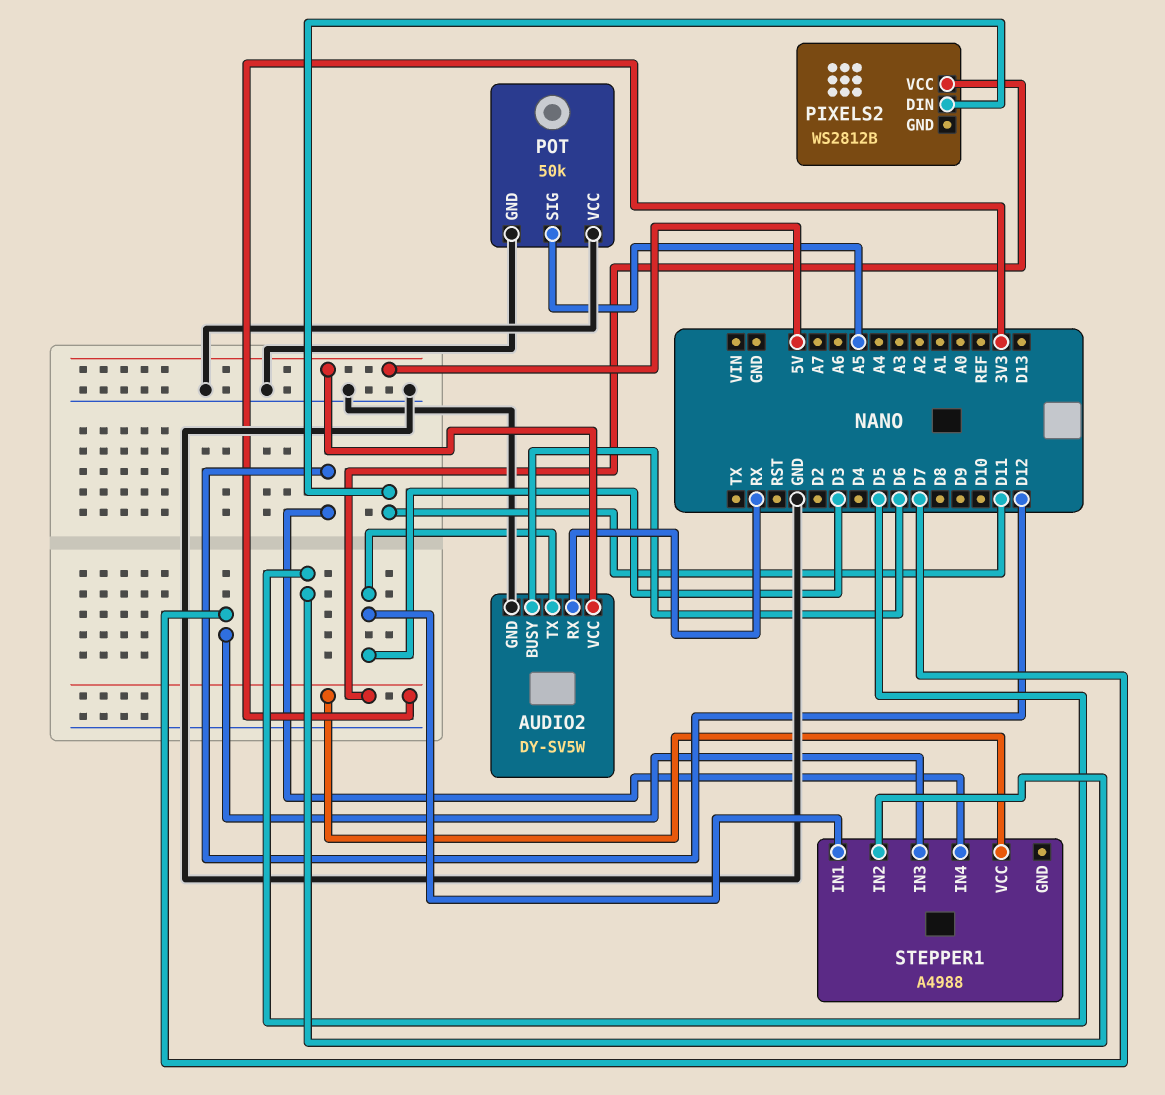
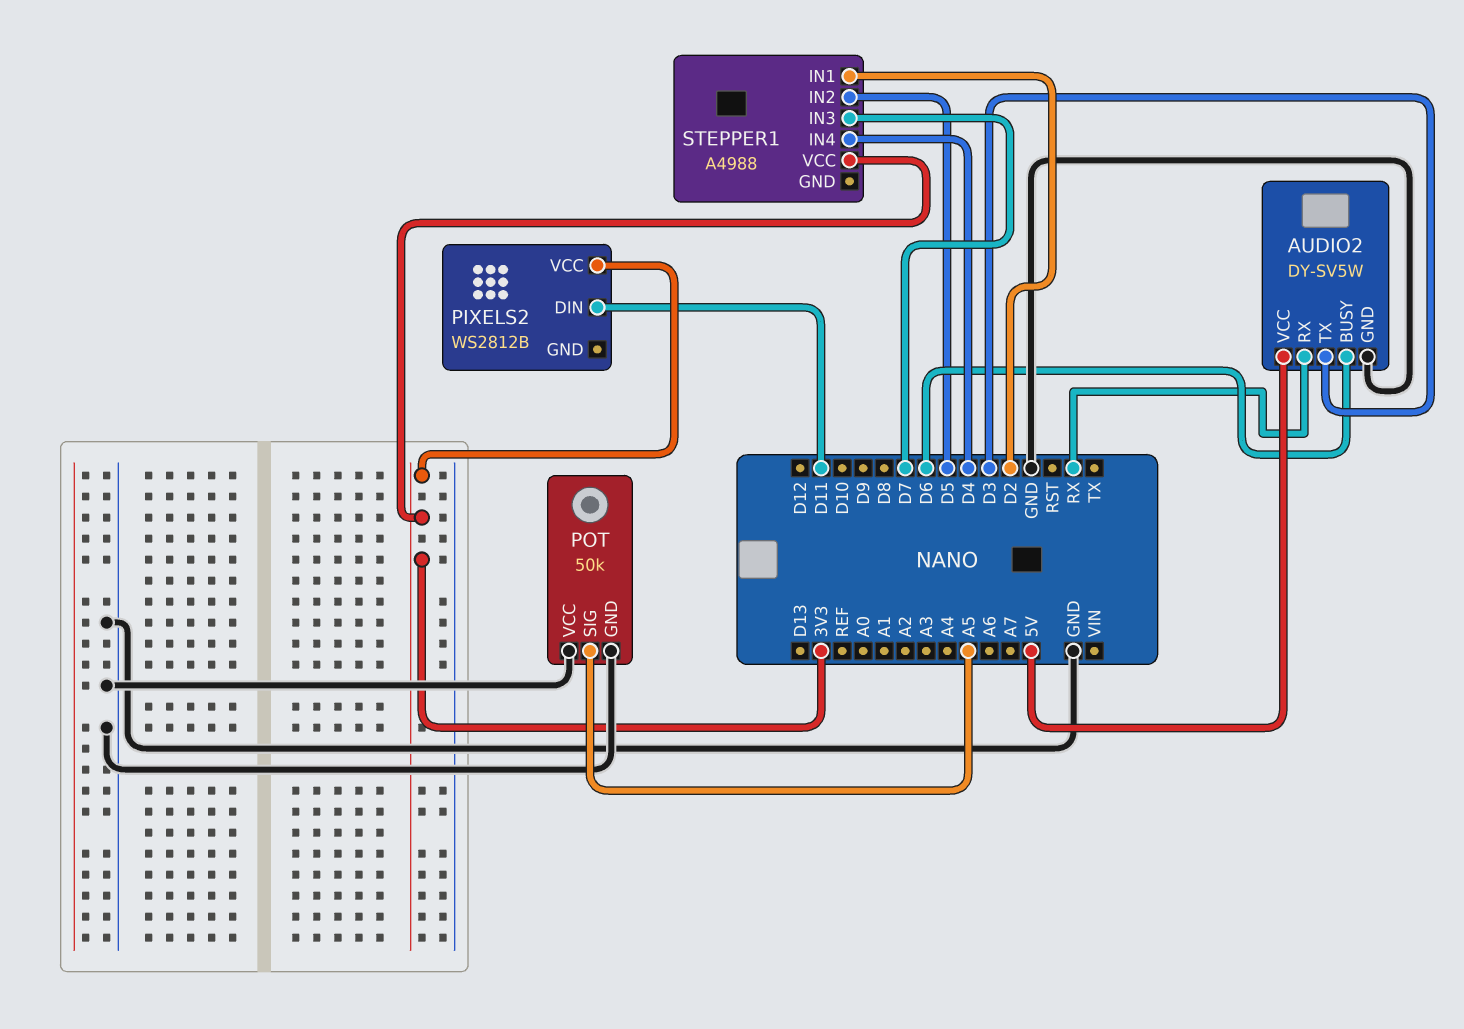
STEPPER1 pin IN1: D3 -> D2
STEPPER1 pin IN4: D12 -> D4

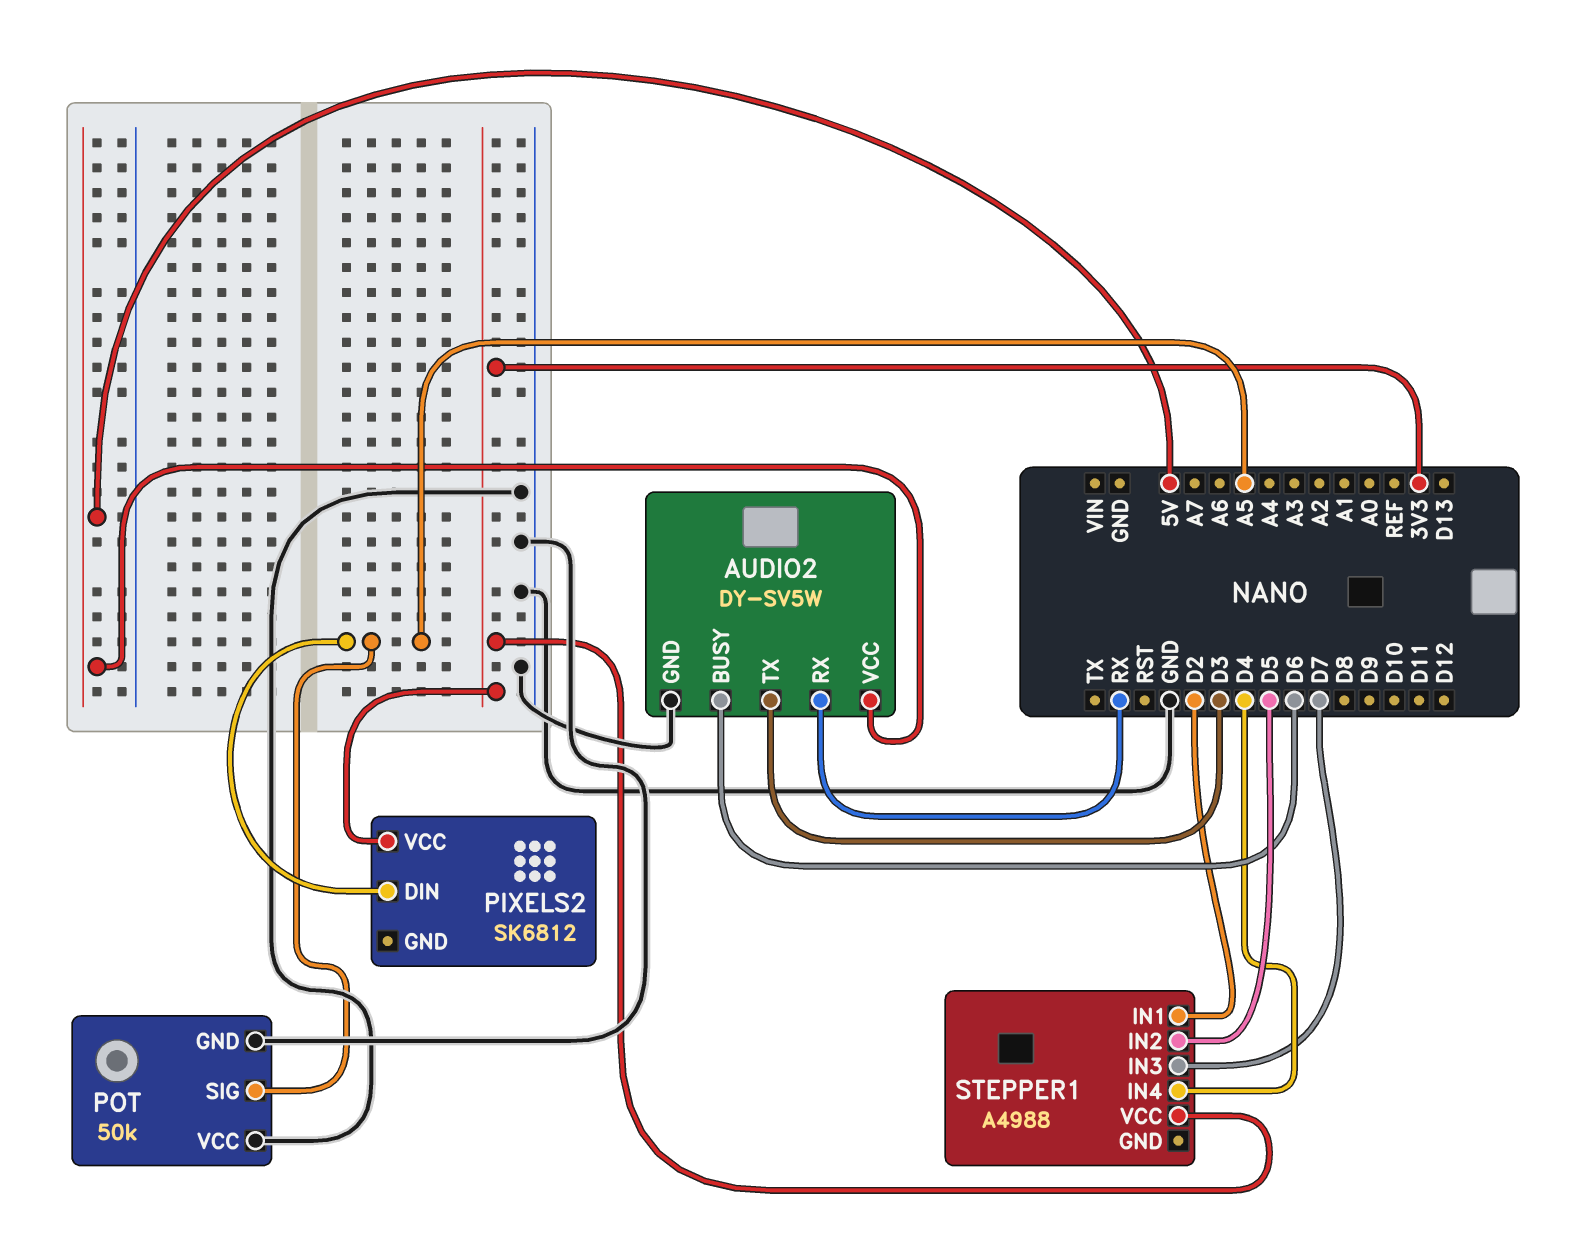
PIXELS2: WS2812B -> SK6812
PIXELS2 pin DIN: D11 -> A5

